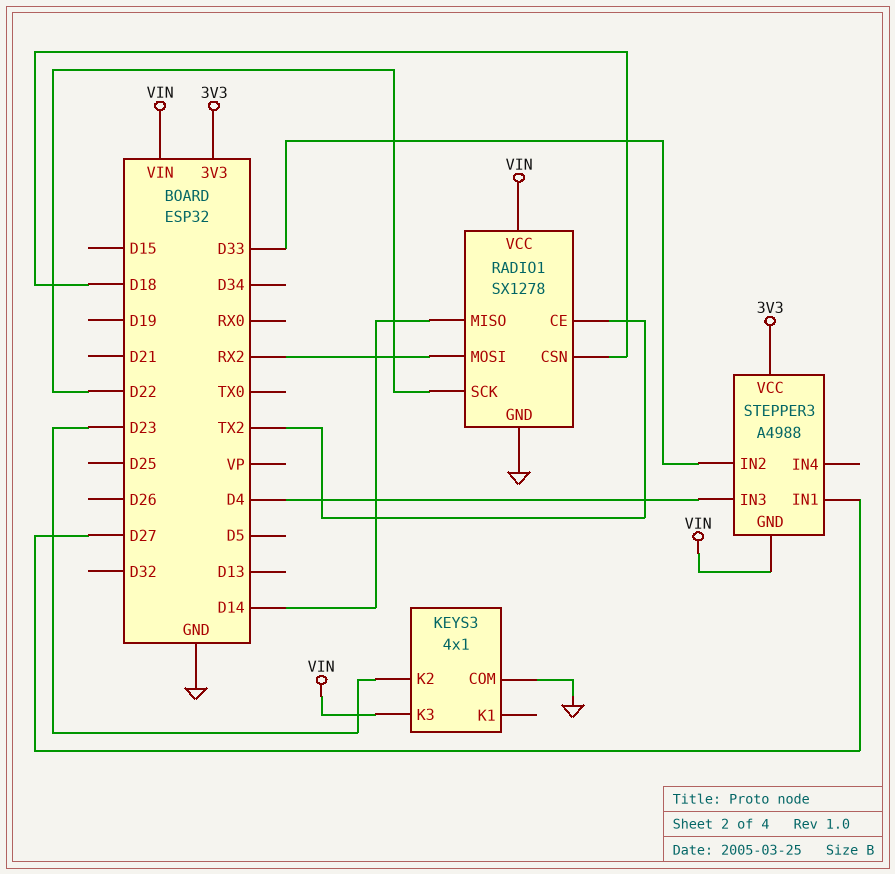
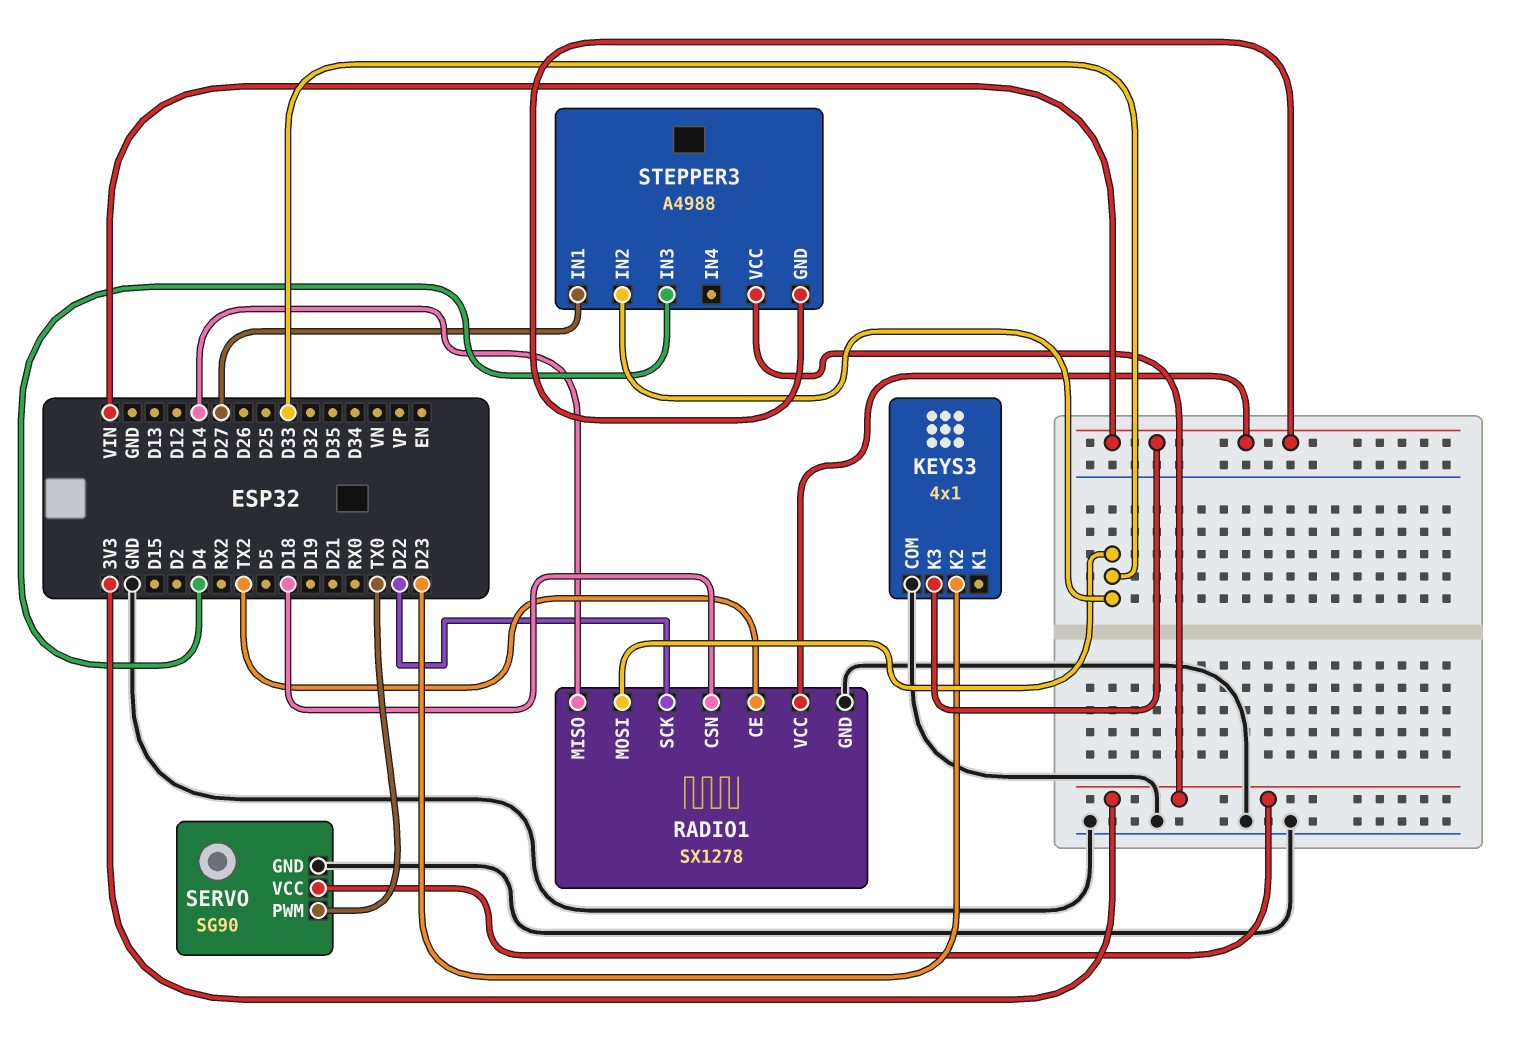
RADIO1 pin MOSI: RX2 -> D33
SERVO: none -> SG90
SERVO pin GND: none -> GND
SERVO pin PWM: none -> TX0
SERVO pin VCC: none -> 3V3

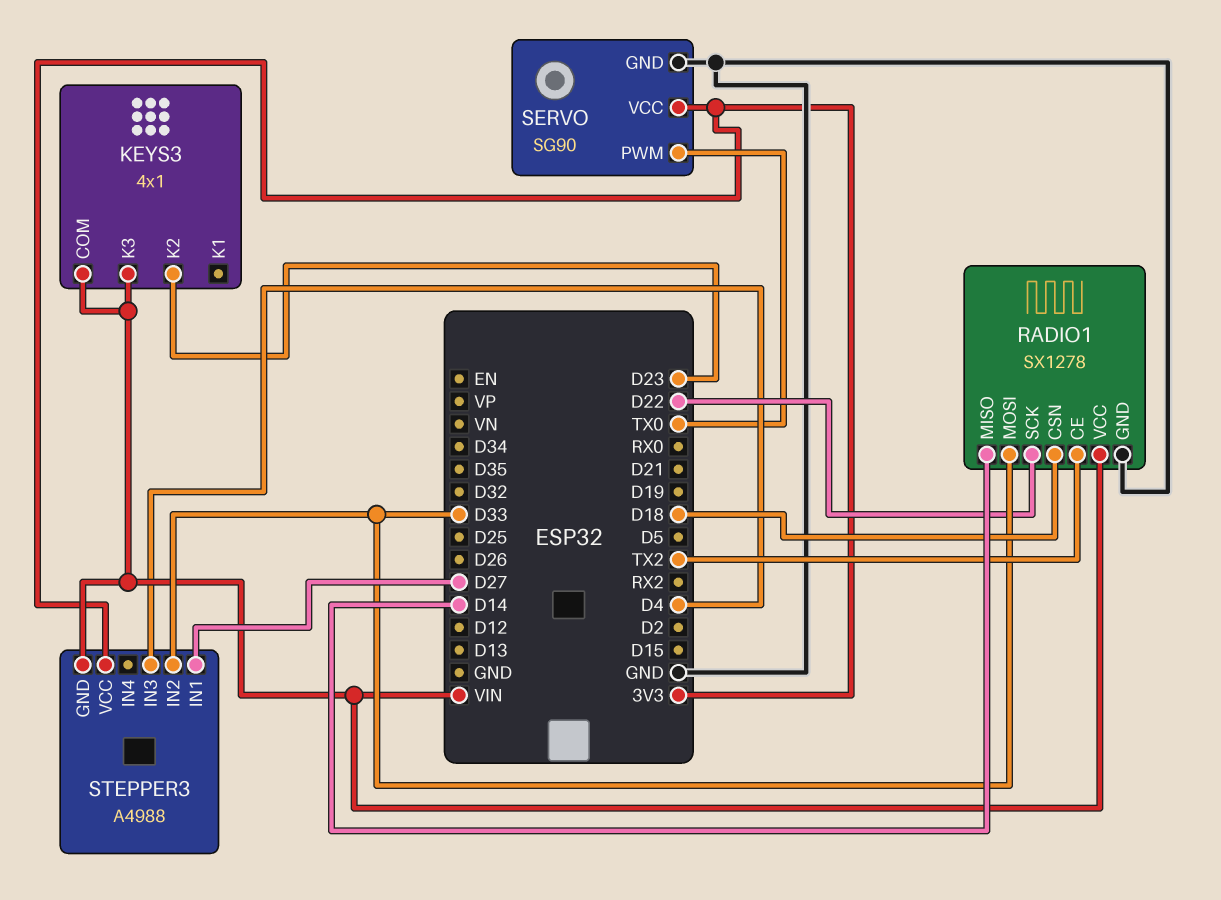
KEYS3 pin COM: GND -> VIN

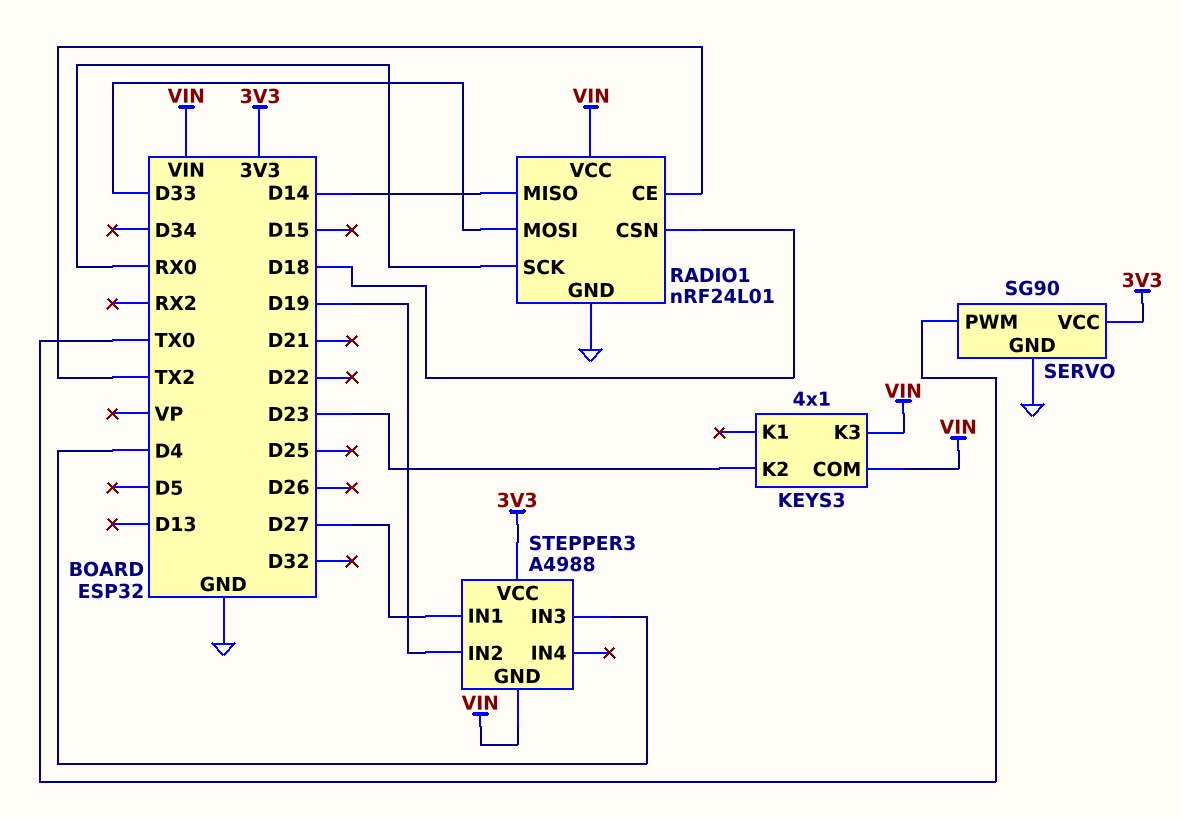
RADIO1: SX1278 -> nRF24L01
RADIO1 pin SCK: D22 -> RX0
STEPPER3 pin IN2: D33 -> D19

